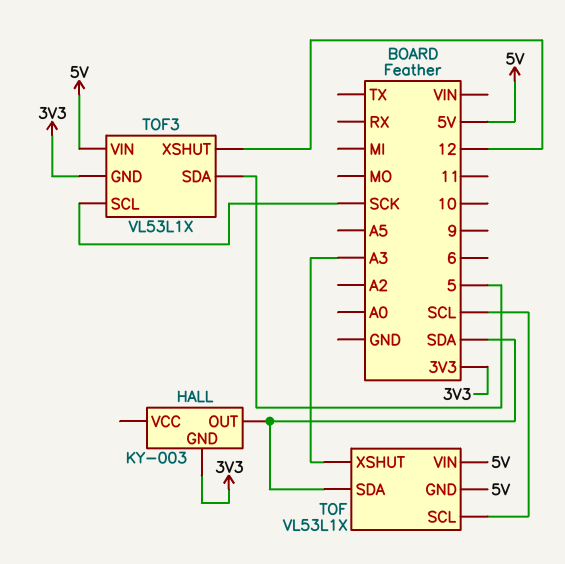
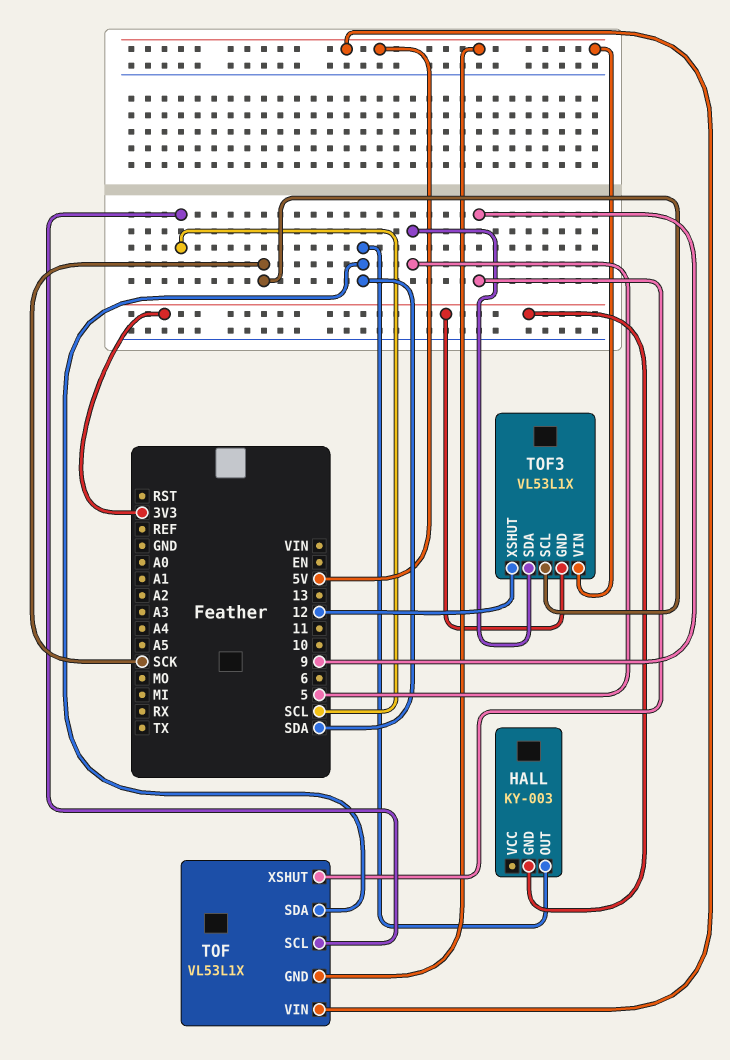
TOF pin XSHUT: A3 -> 9

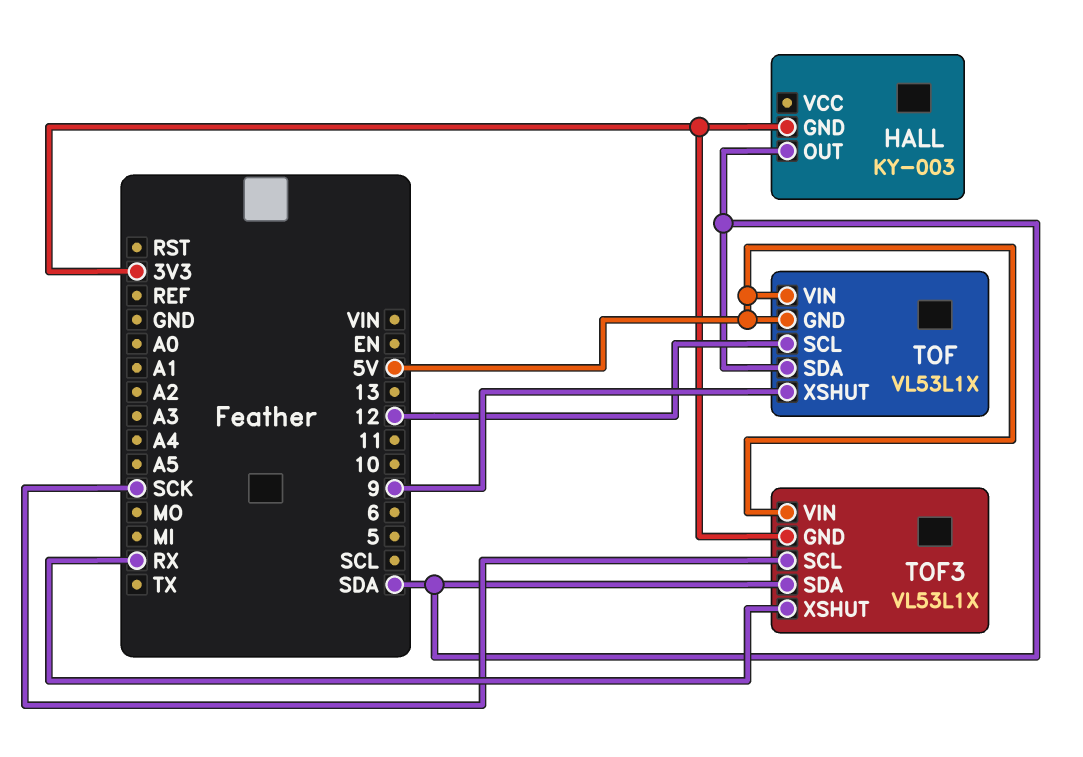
TOF pin SCL: SCL -> 12
TOF3 pin SDA: 5 -> SDA
TOF3 pin XSHUT: 12 -> RX

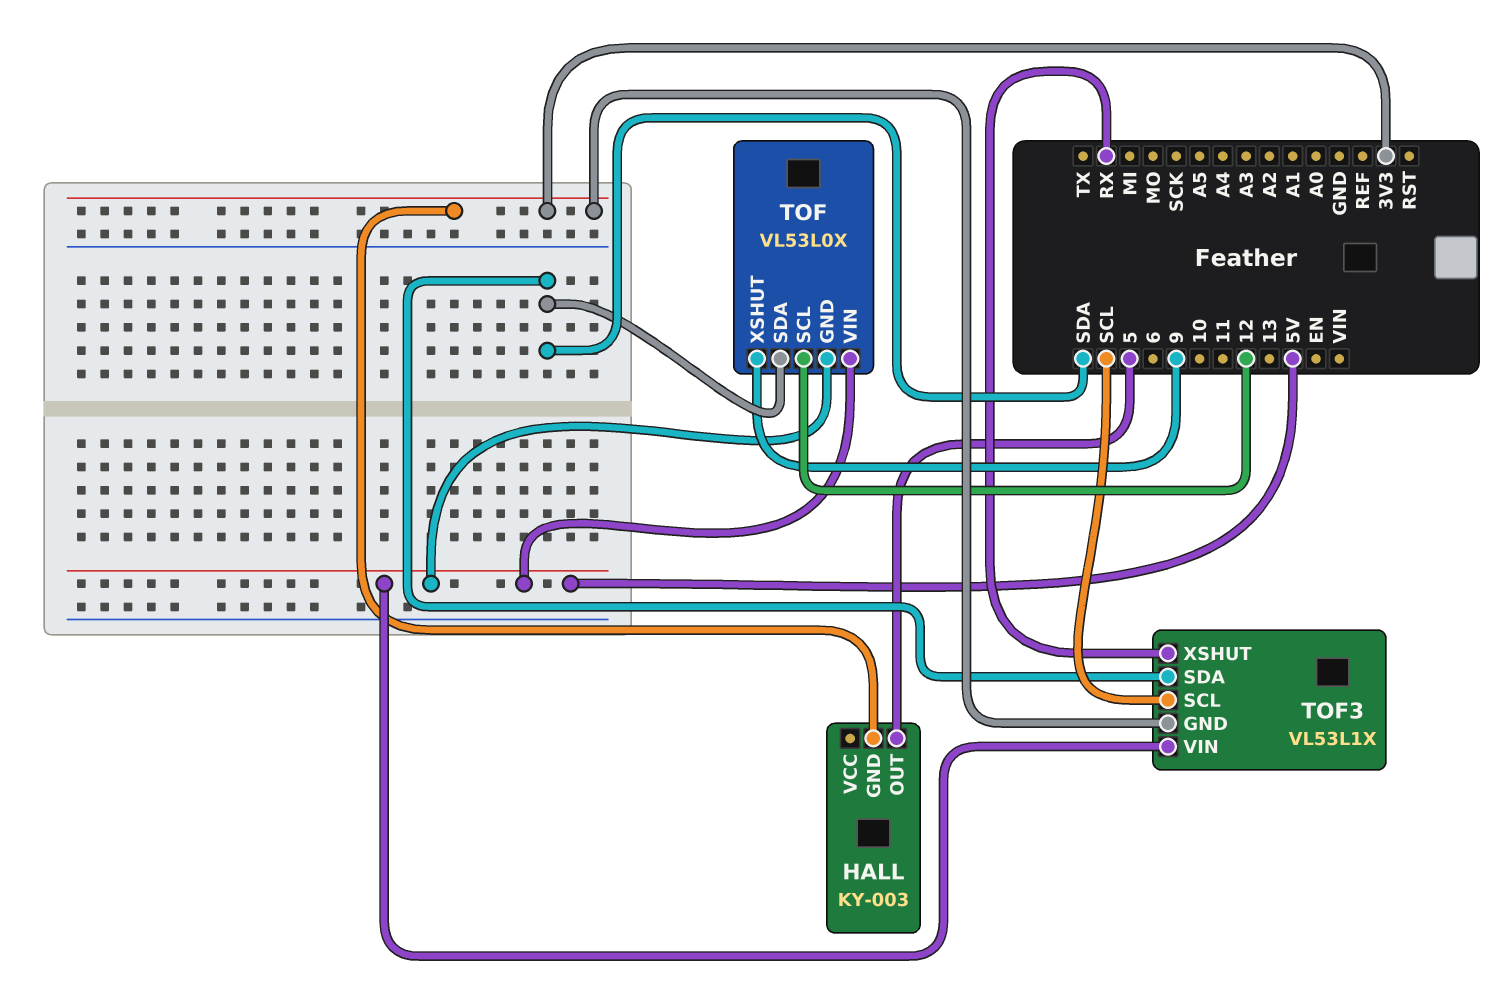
HALL pin OUT: SDA -> 5
TOF: VL53L1X -> VL53L0X
TOF3 pin SCL: SCK -> SCL

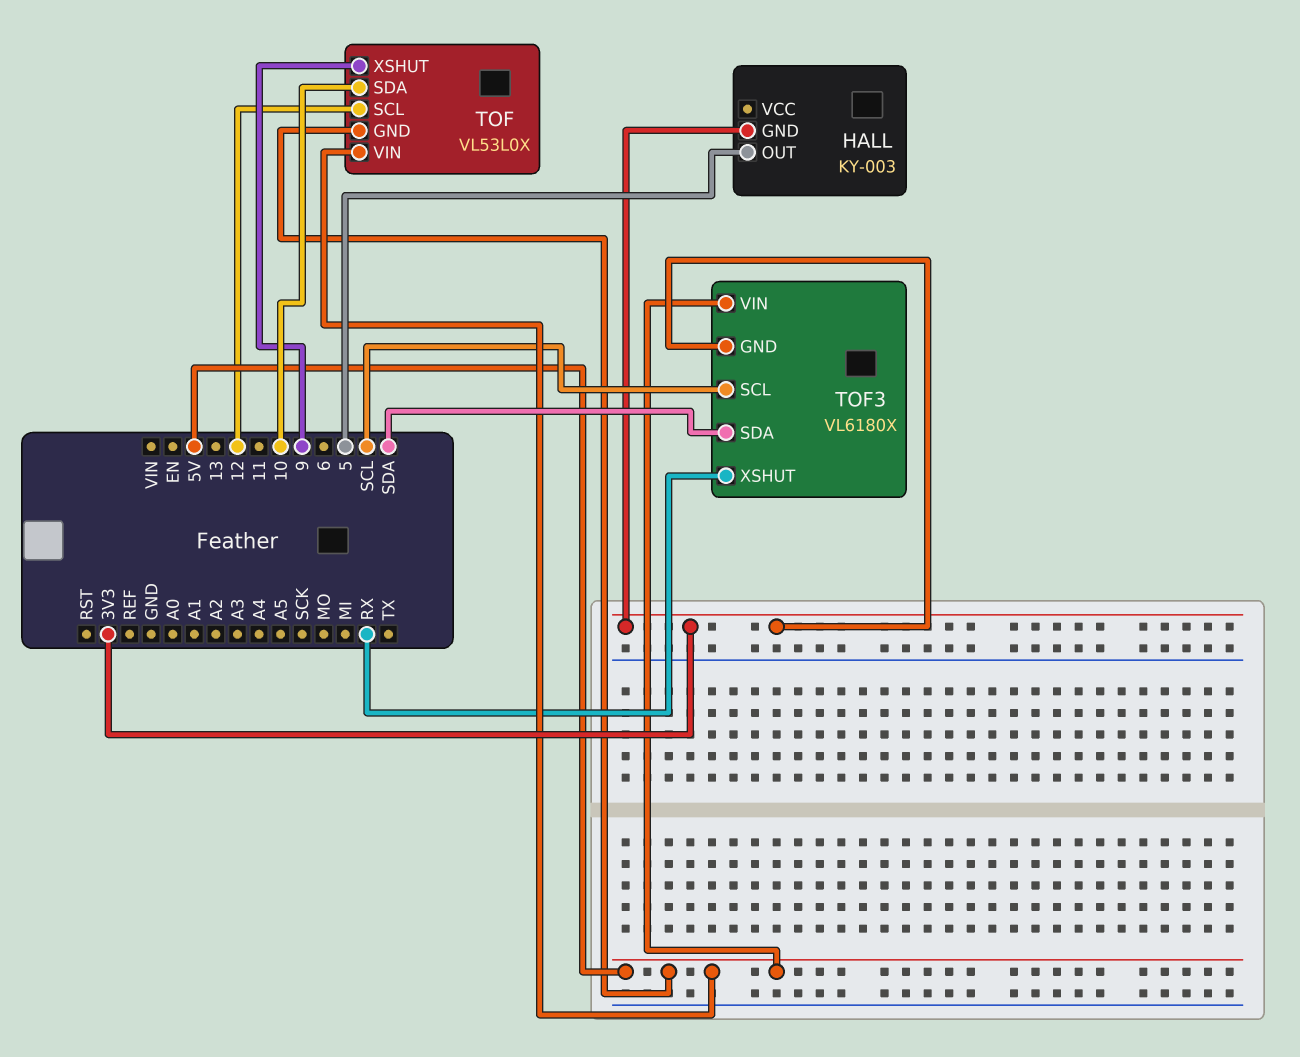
TOF pin SDA: SDA -> 10
TOF3: VL53L1X -> VL6180X

